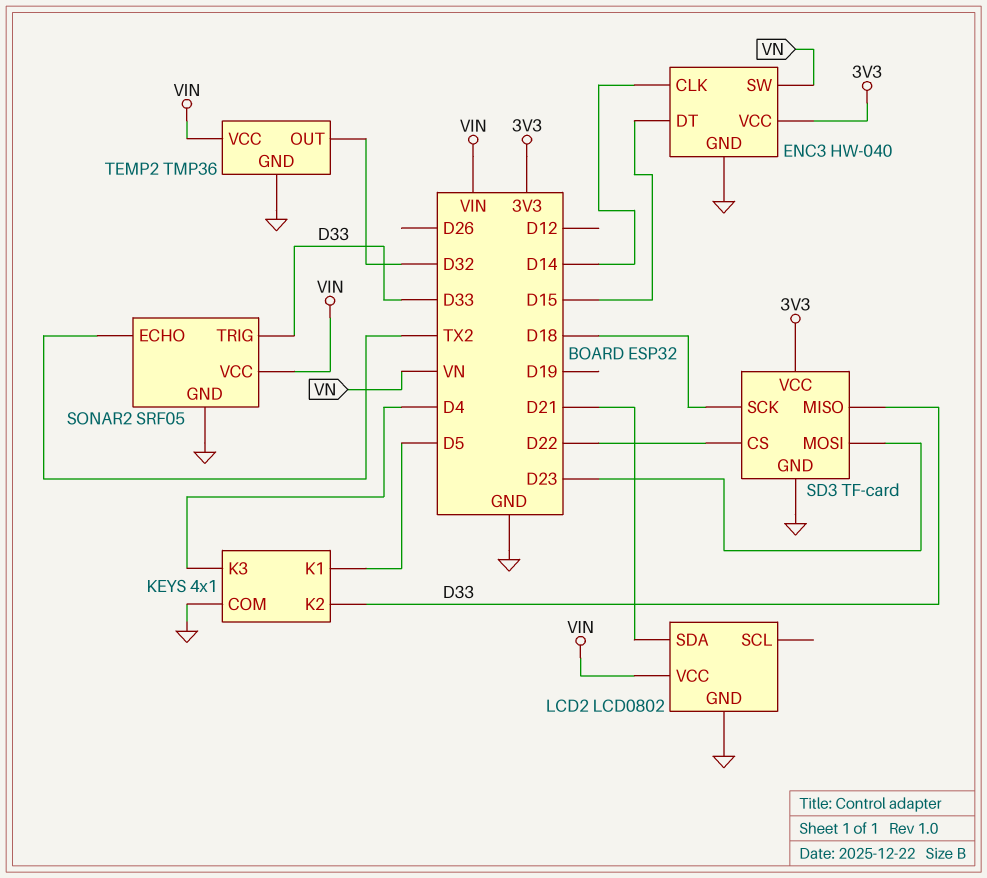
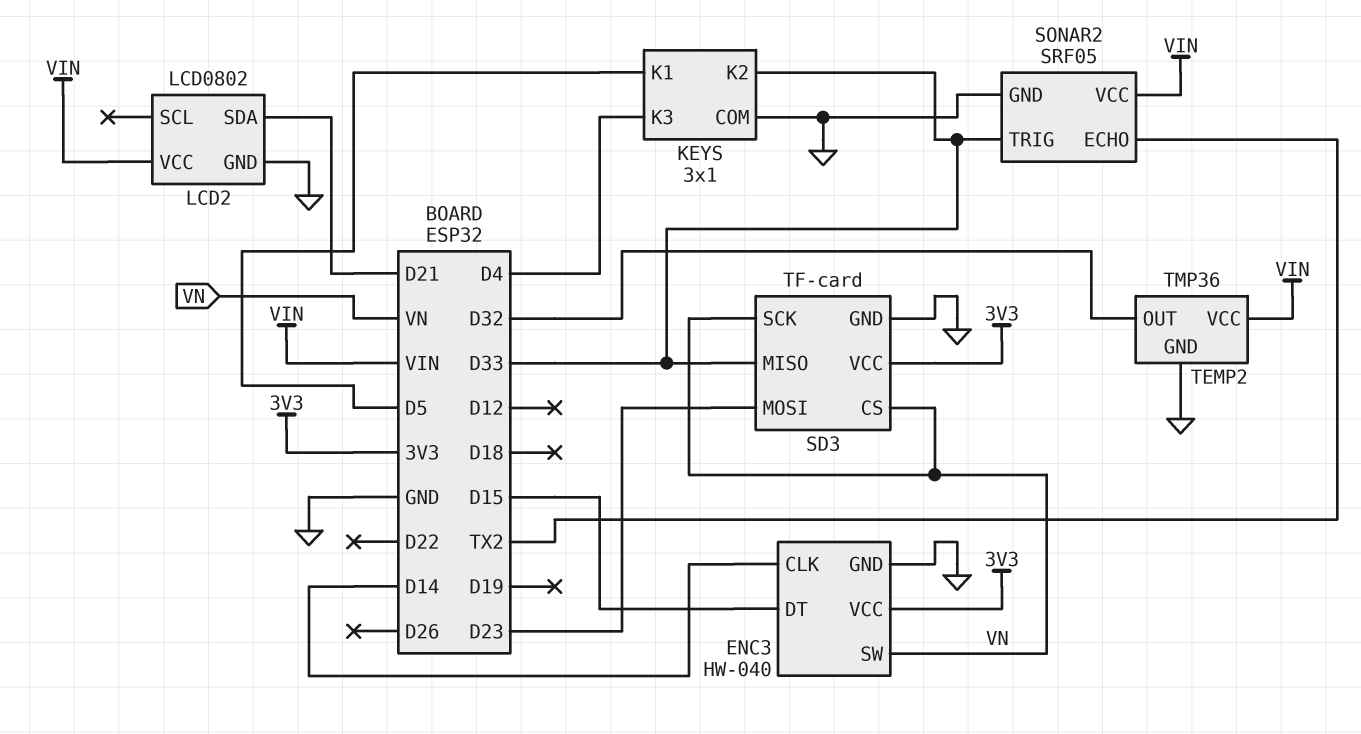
KEYS: 4x1 -> 3x1
SD3 pin CS: D22 -> VN
SD3 pin SCK: D18 -> VN

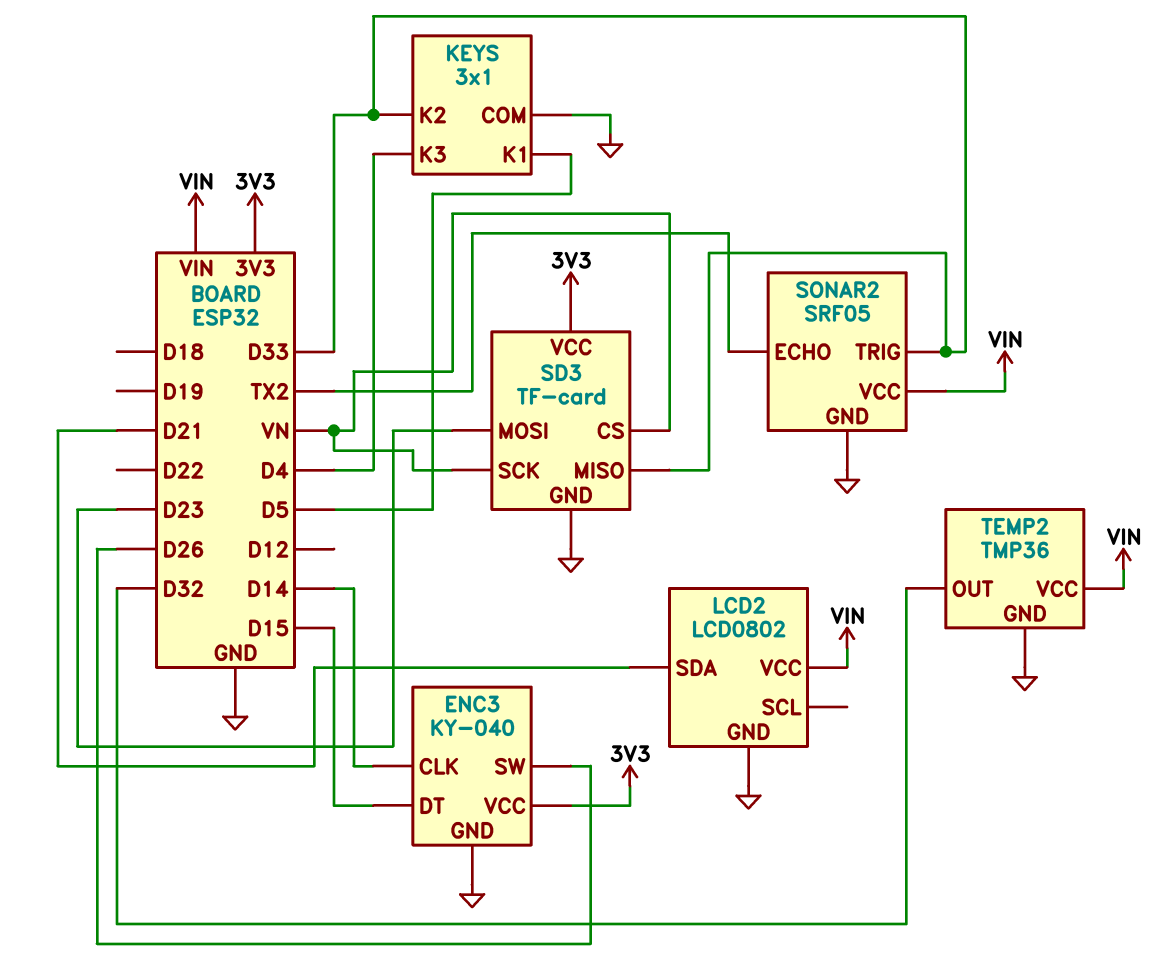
ENC3: HW-040 -> KY-040
ENC3 pin SW: VN -> D26

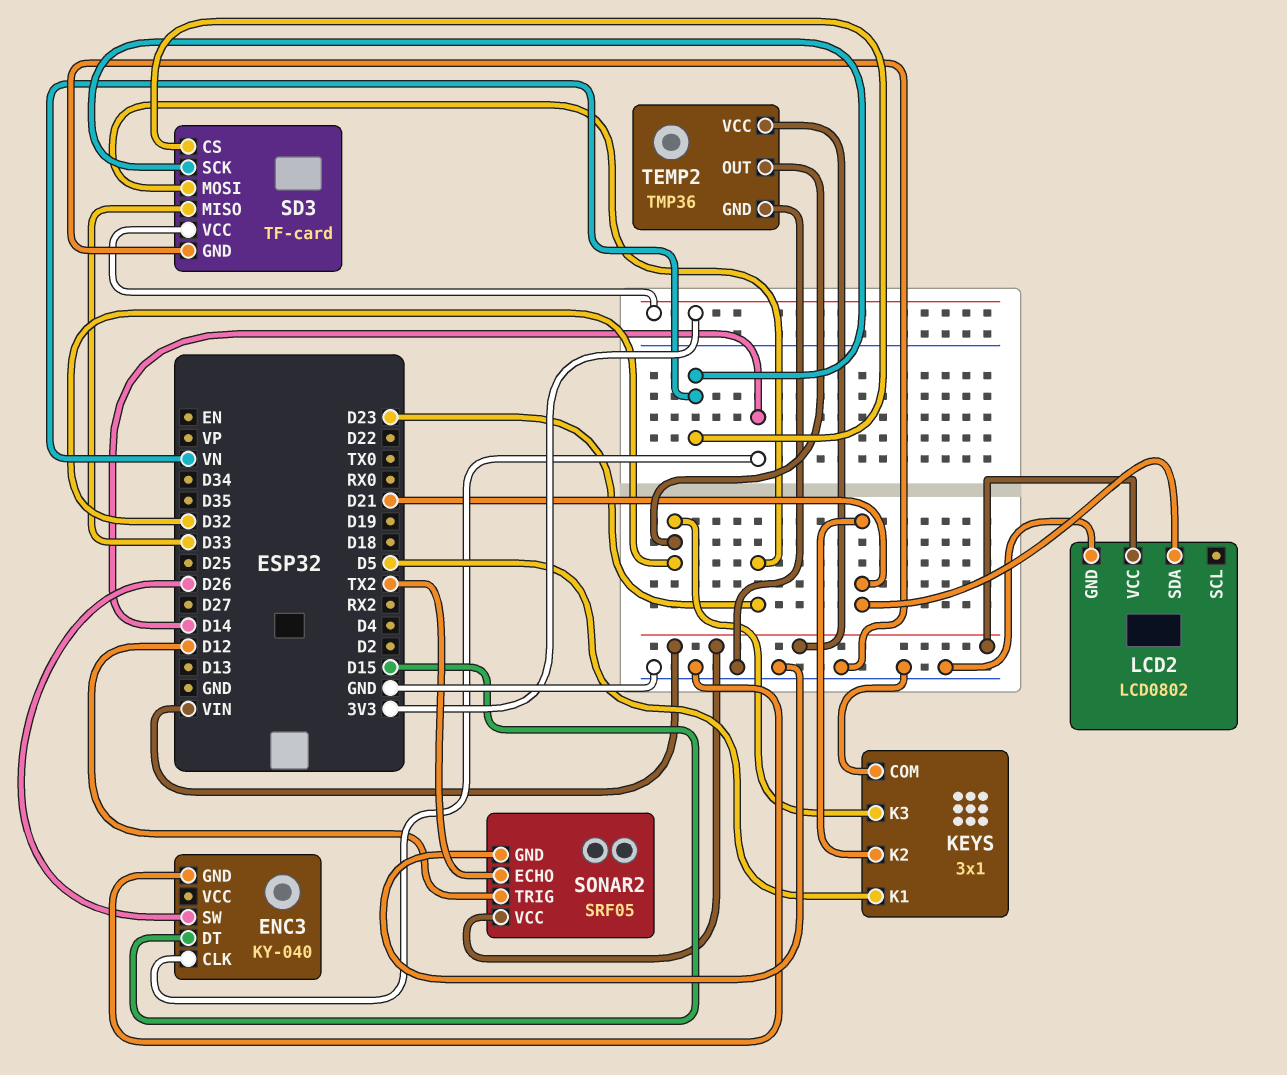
ENC3 pin VCC: 3V3 -> none
KEYS pin K2: D33 -> D21
KEYS pin K3: D4 -> D32
SONAR2 pin TRIG: D33 -> D12

